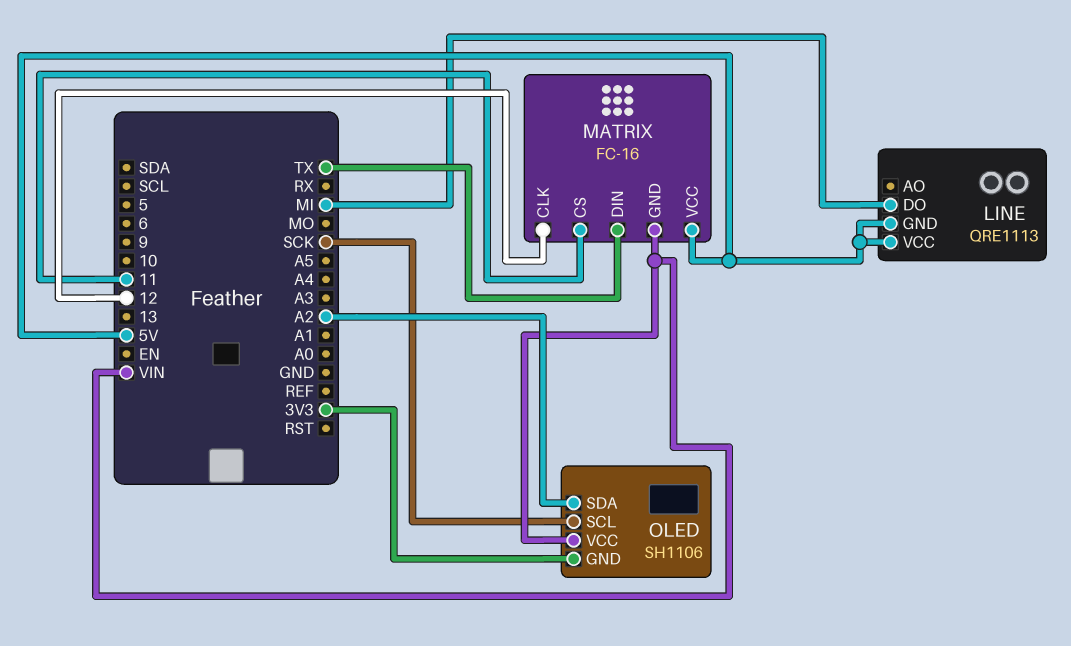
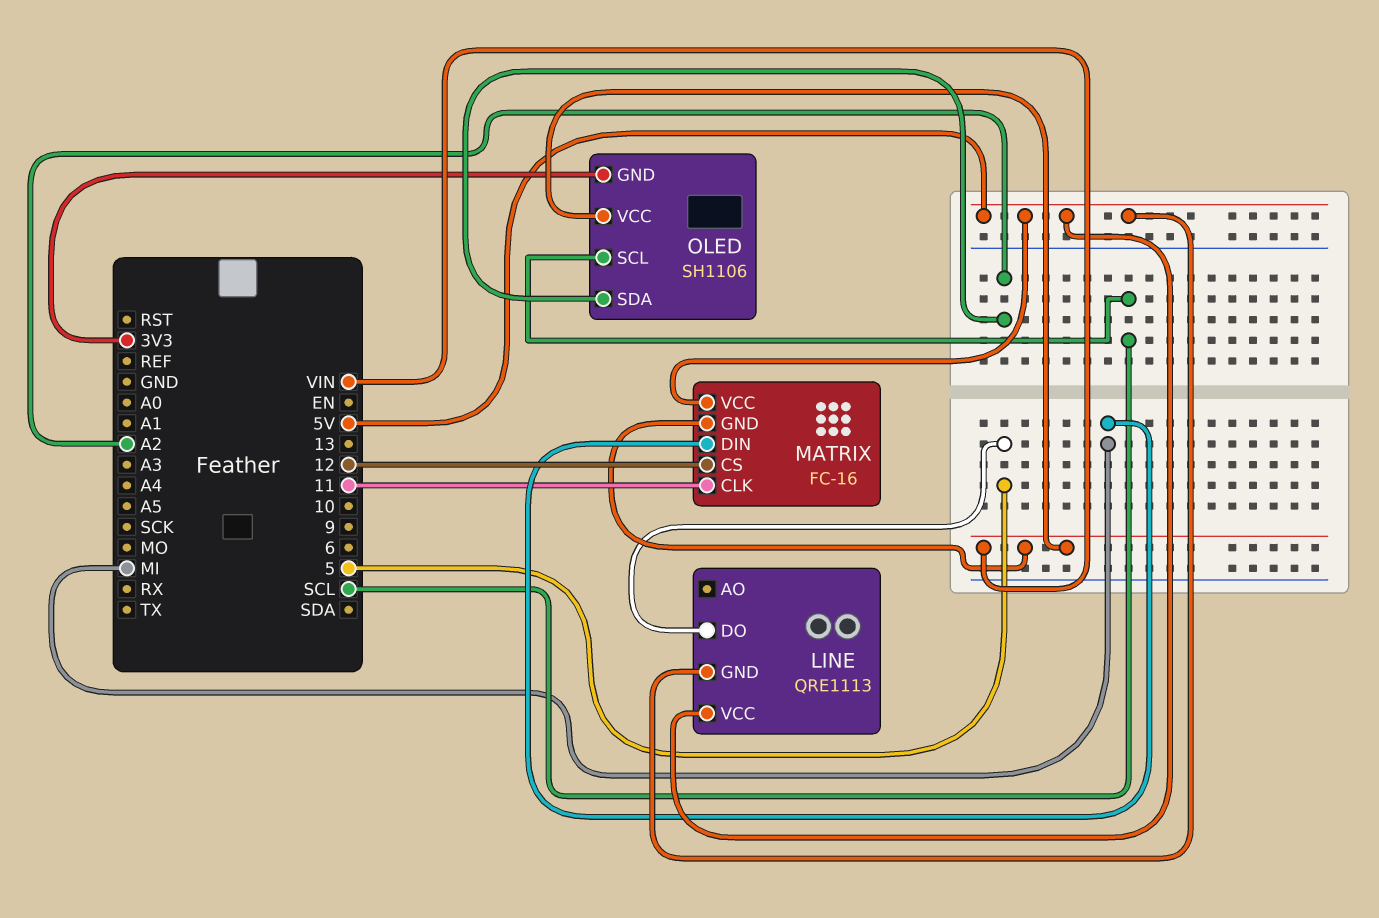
LINE pin DO: MI -> 5
MATRIX pin CLK: 12 -> 11
MATRIX pin CS: 11 -> 12
MATRIX pin DIN: TX -> MI
OLED pin SCL: SCK -> SCL

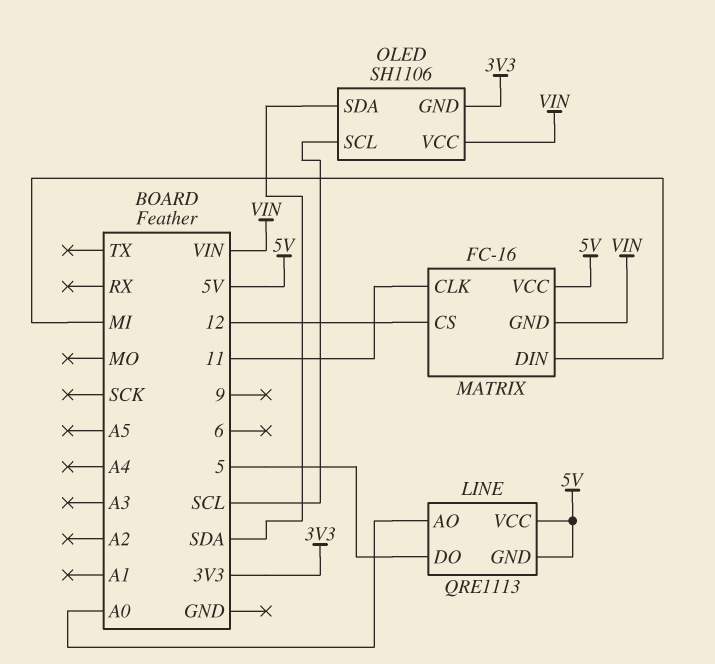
LINE pin AO: none -> A0
OLED pin SDA: A2 -> SDA

